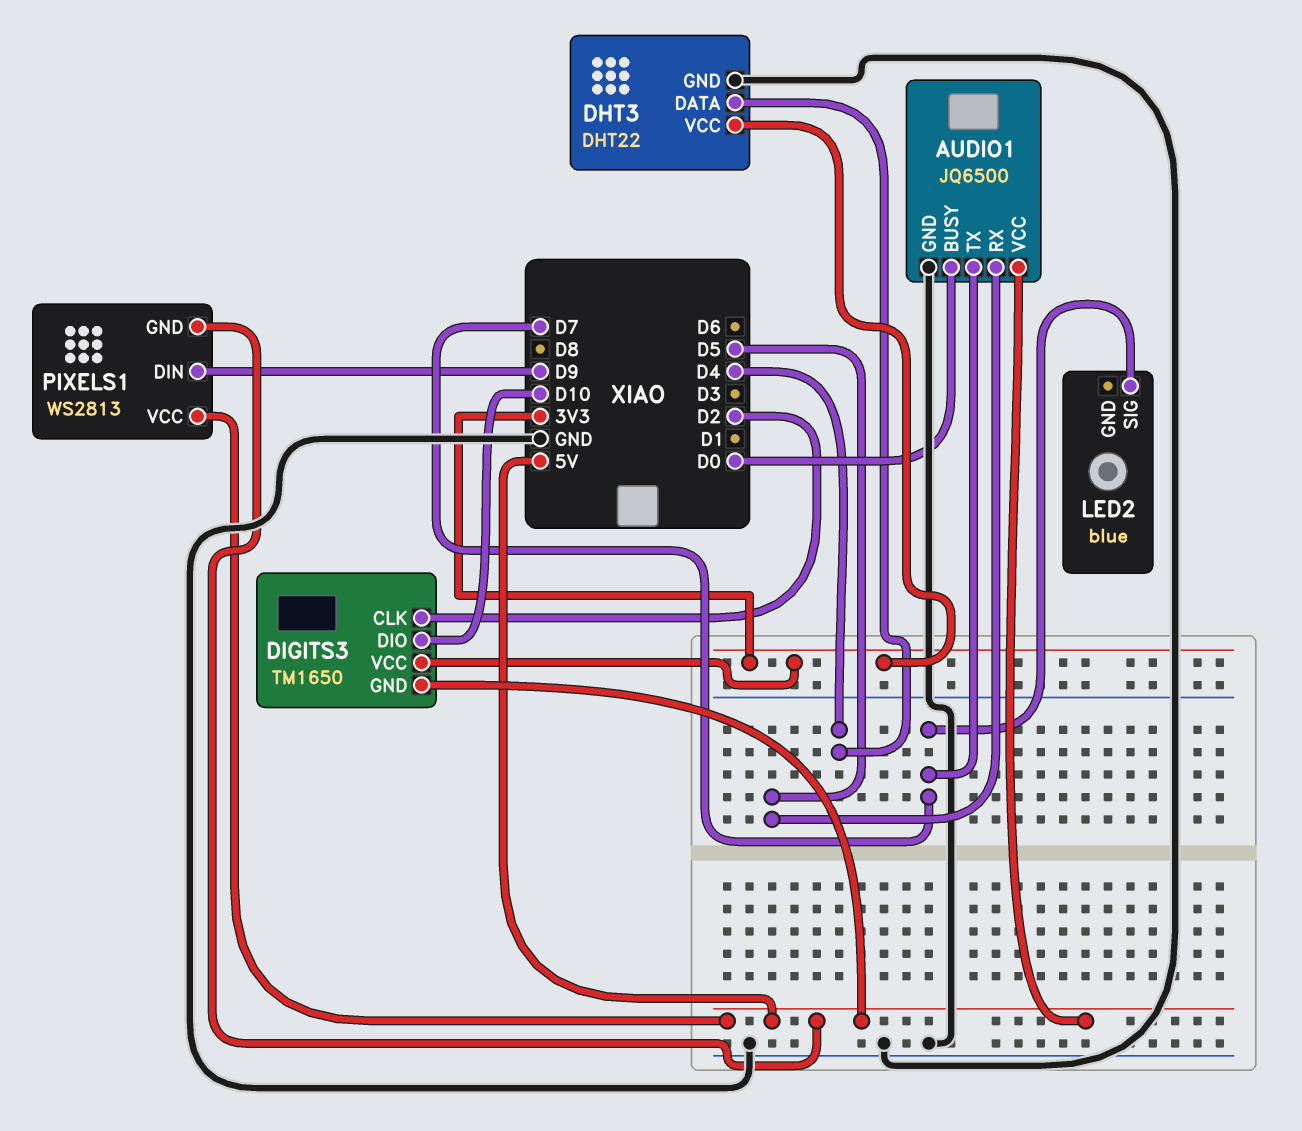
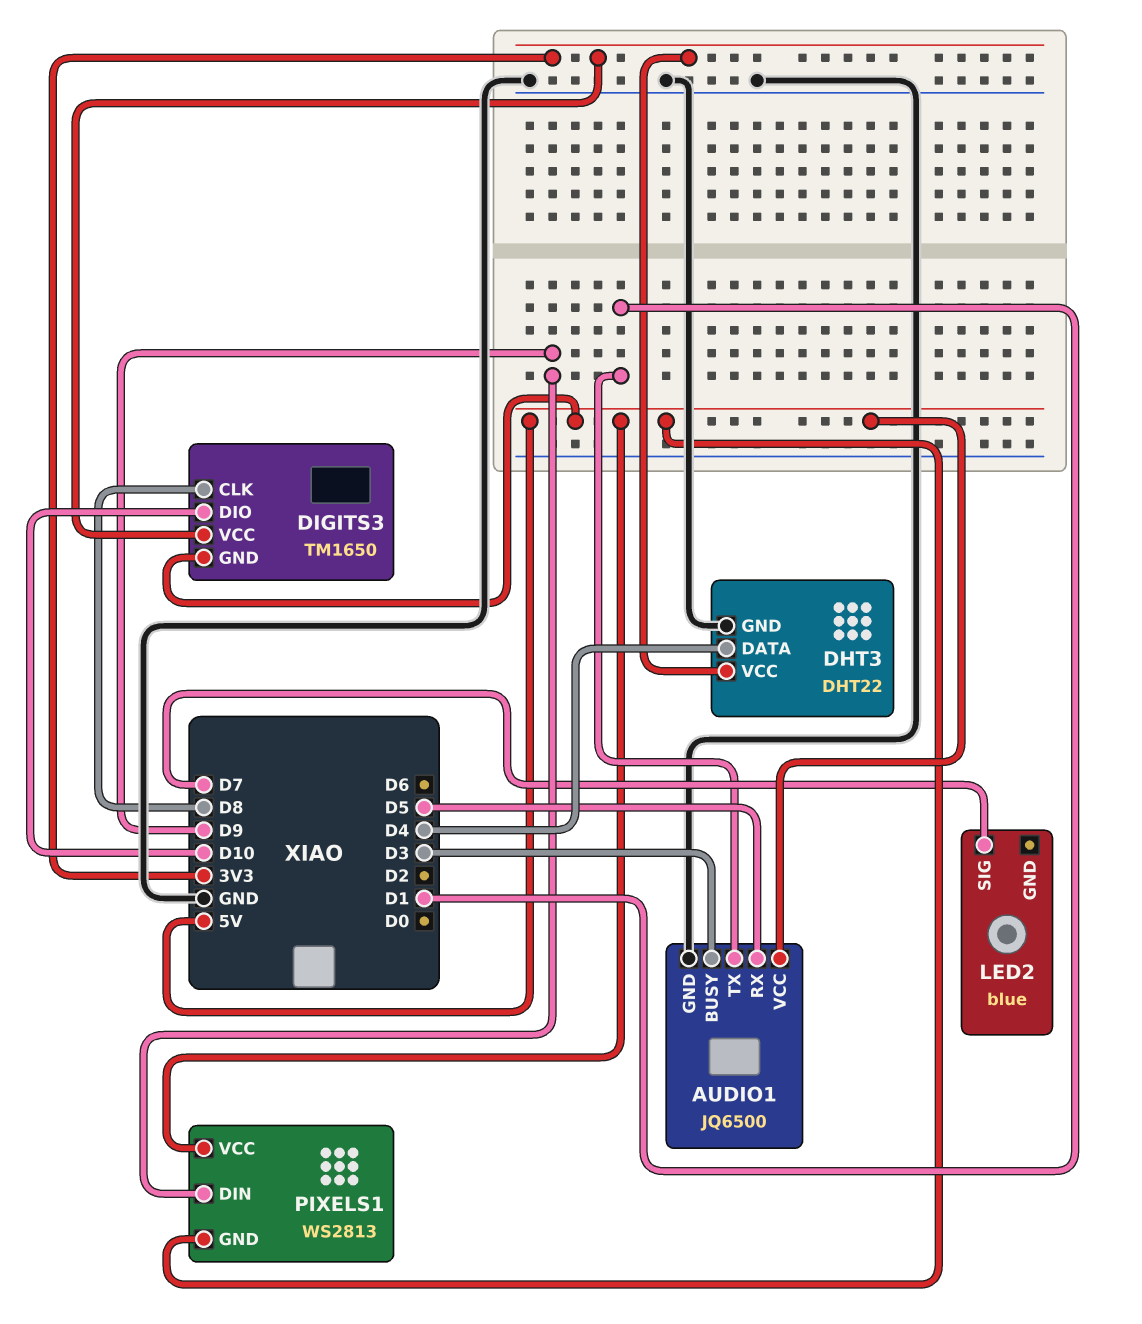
AUDIO1 pin BUSY: D0 -> D3
AUDIO1 pin TX: D7 -> D1
DIGITS3 pin CLK: D2 -> D8

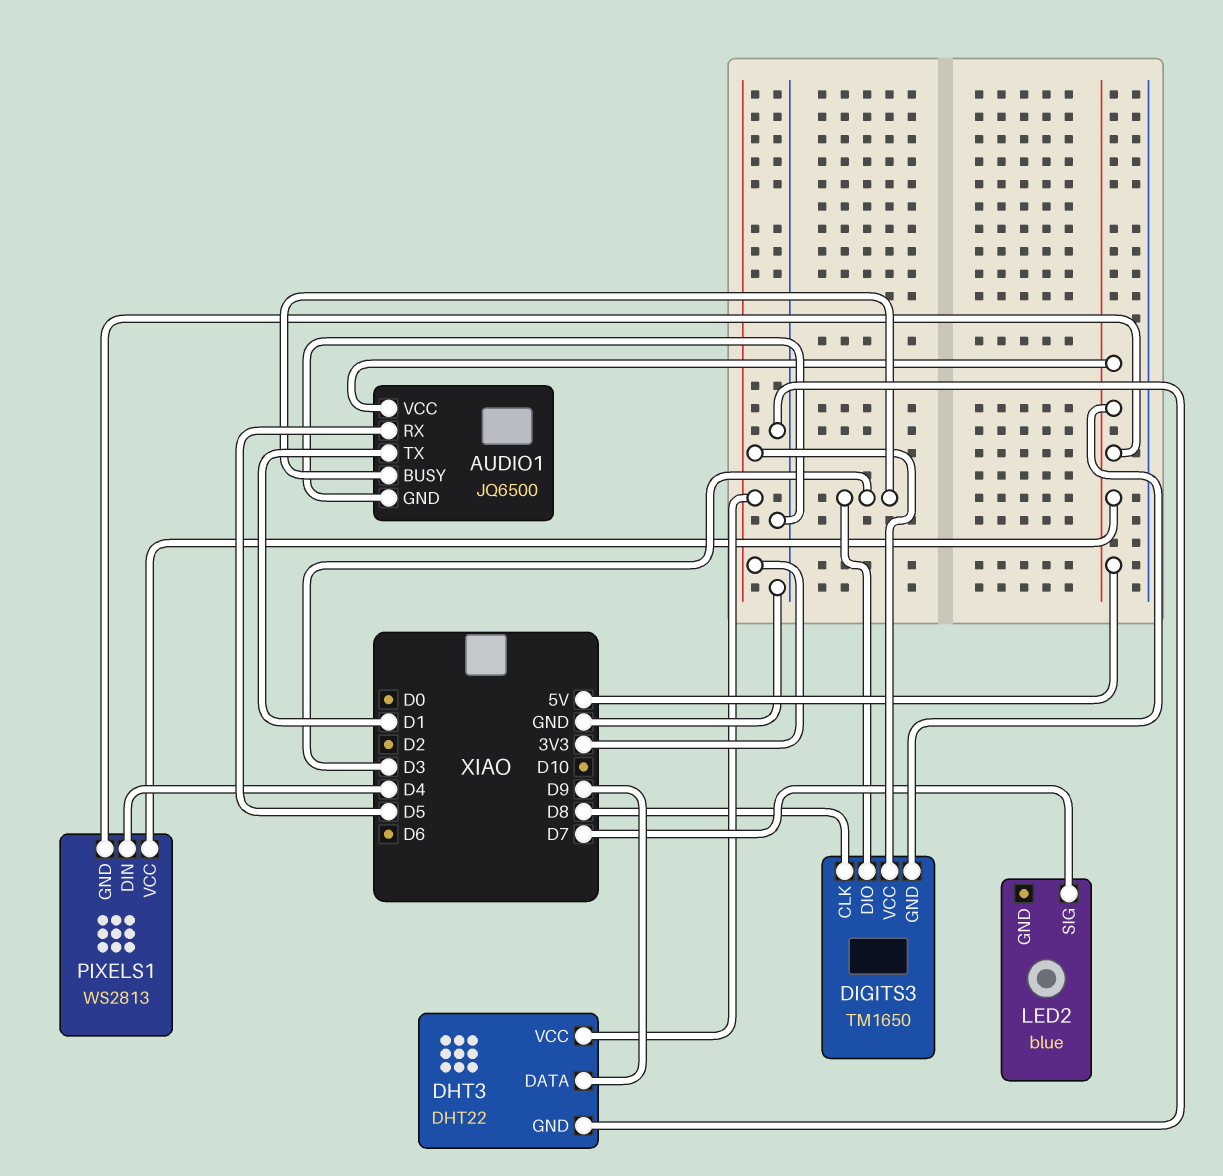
DHT3 pin DATA: D4 -> D9
DIGITS3 pin DIO: D10 -> D3
PIXELS1 pin DIN: D9 -> D4

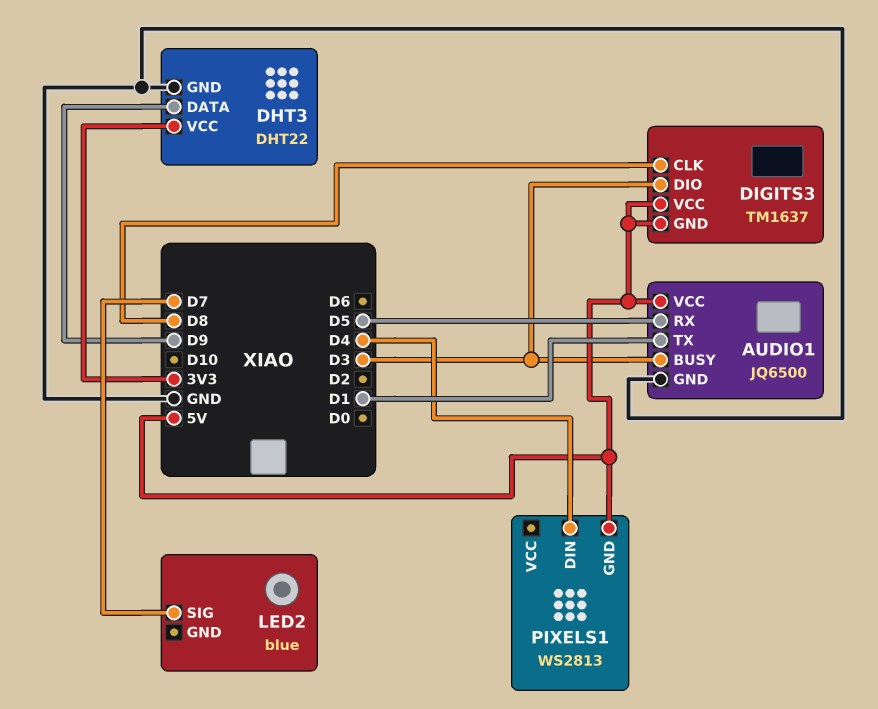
DIGITS3: TM1650 -> TM1637
DIGITS3 pin VCC: 3V3 -> 5V
PIXELS1 pin VCC: 5V -> none

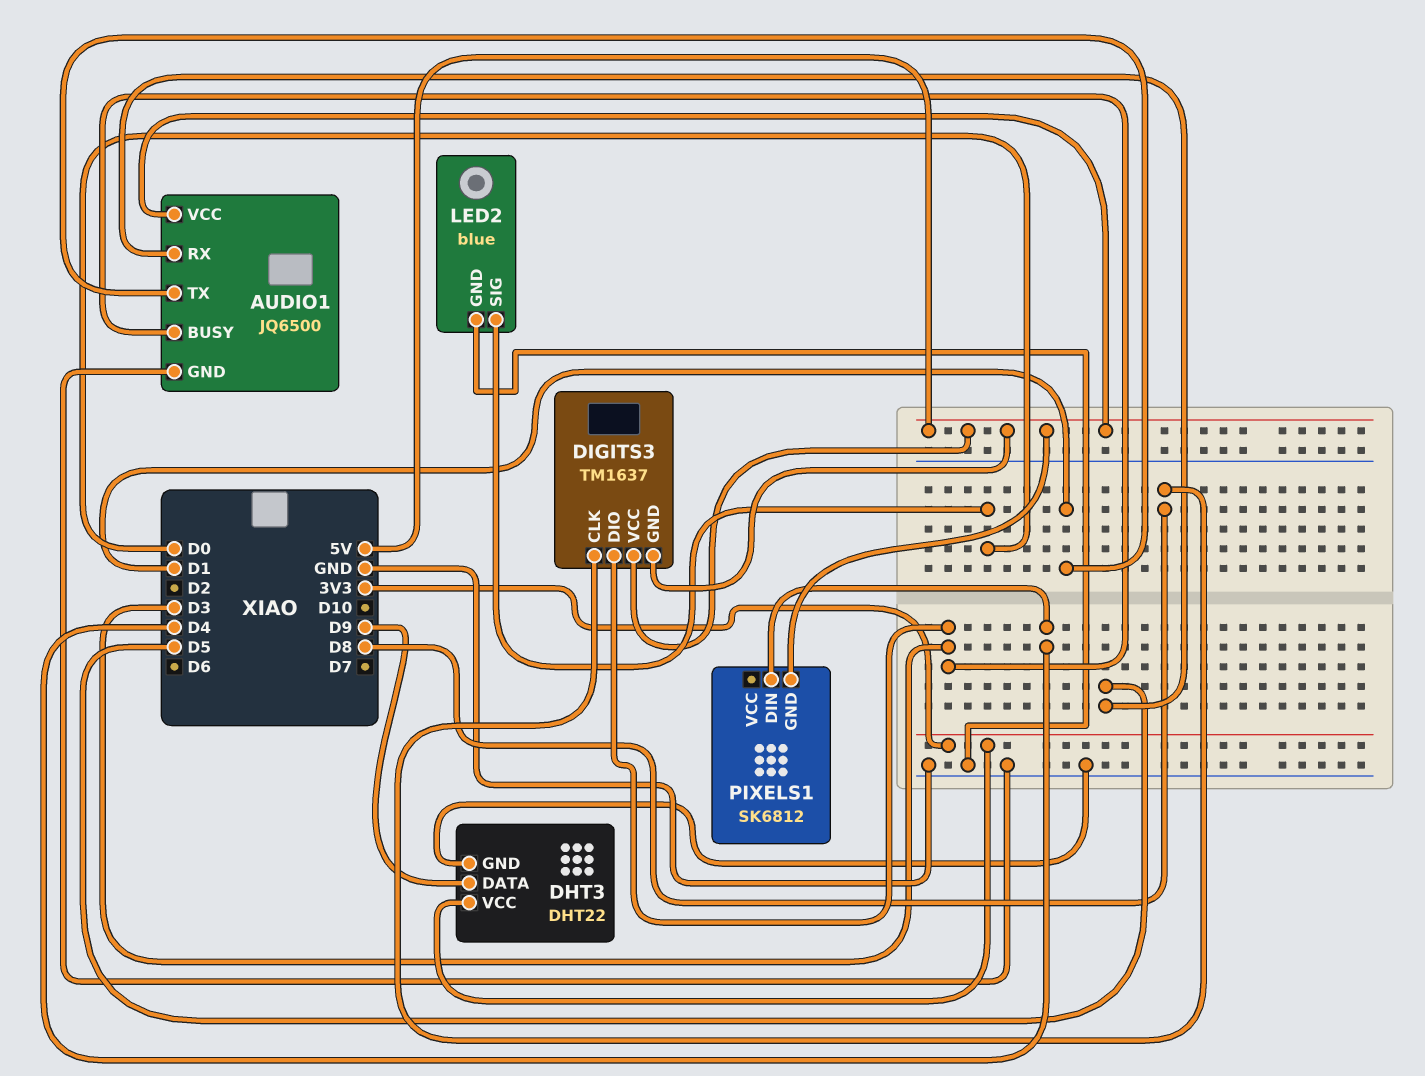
LED2 pin GND: none -> GND
LED2 pin SIG: D7 -> D0
PIXELS1: WS2813 -> SK6812

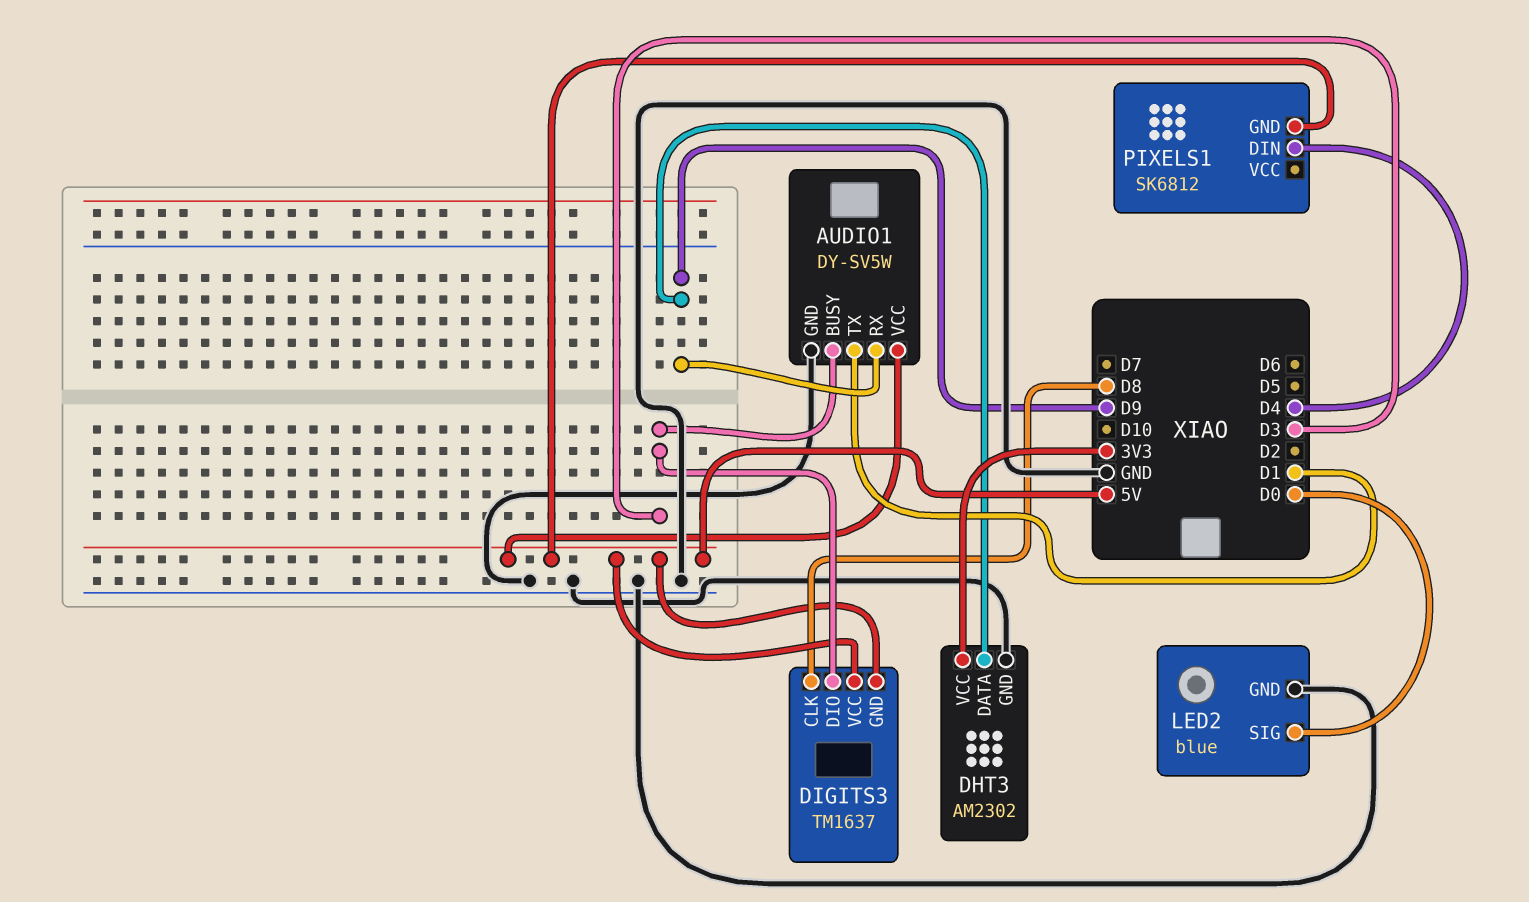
AUDIO1: JQ6500 -> DY-SV5W
AUDIO1 pin RX: D5 -> D9
DHT3: DHT22 -> AM2302

